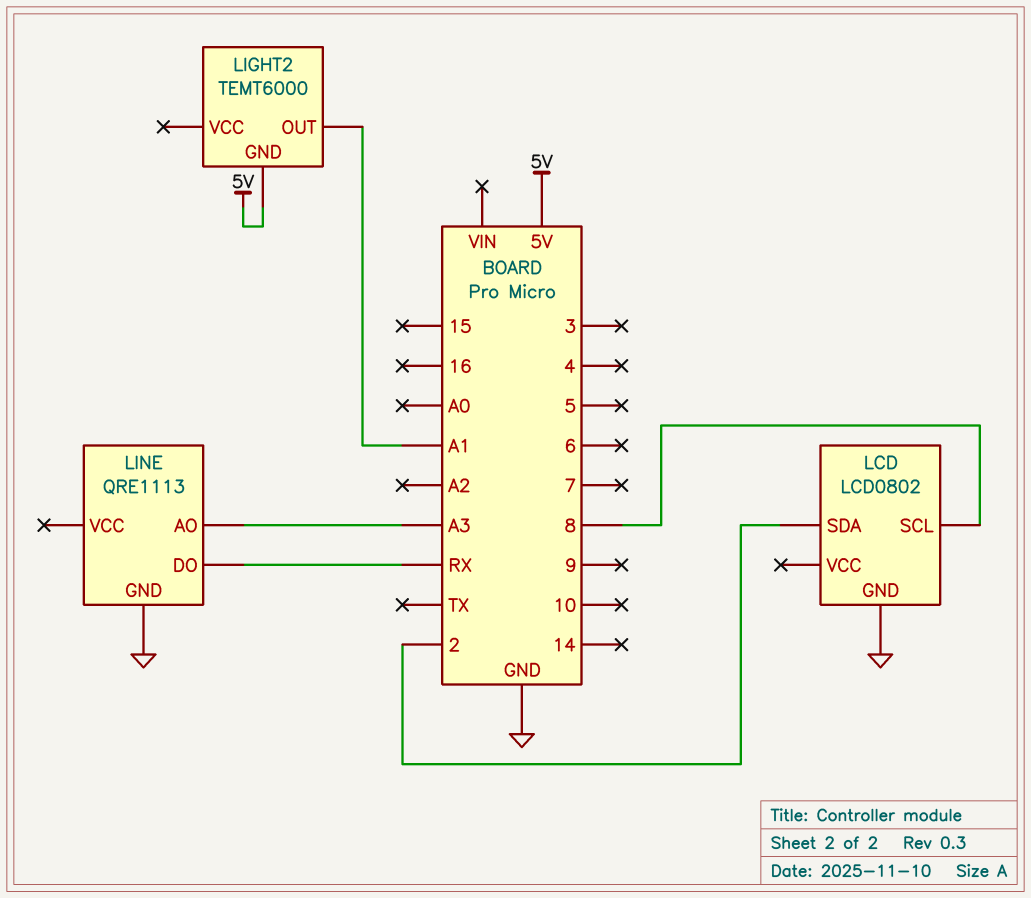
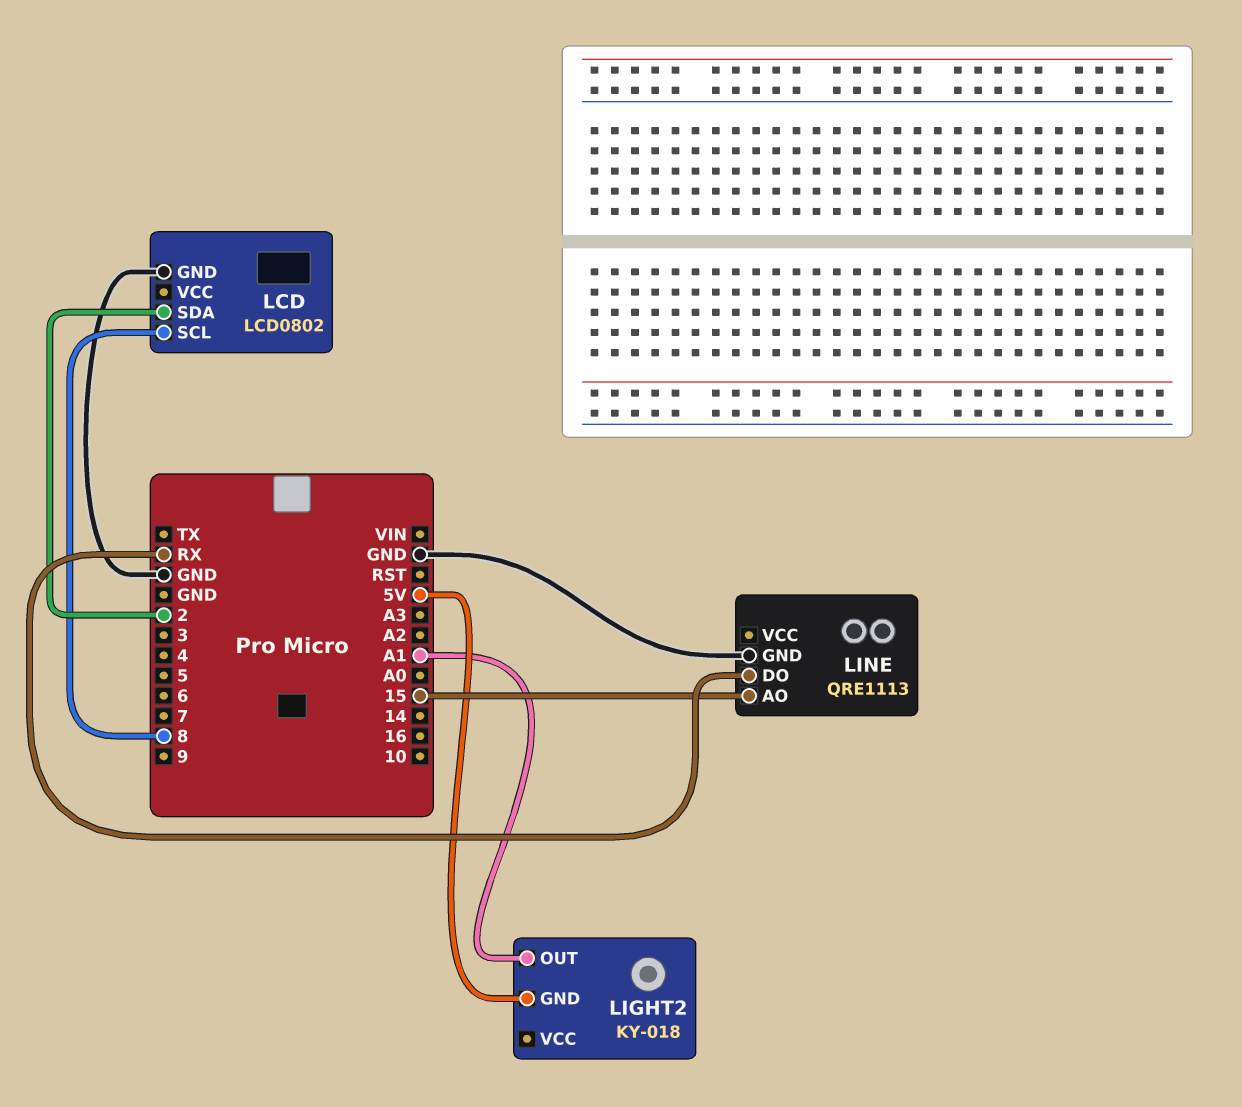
LIGHT2: TEMT6000 -> KY-018
LINE pin AO: A3 -> 15

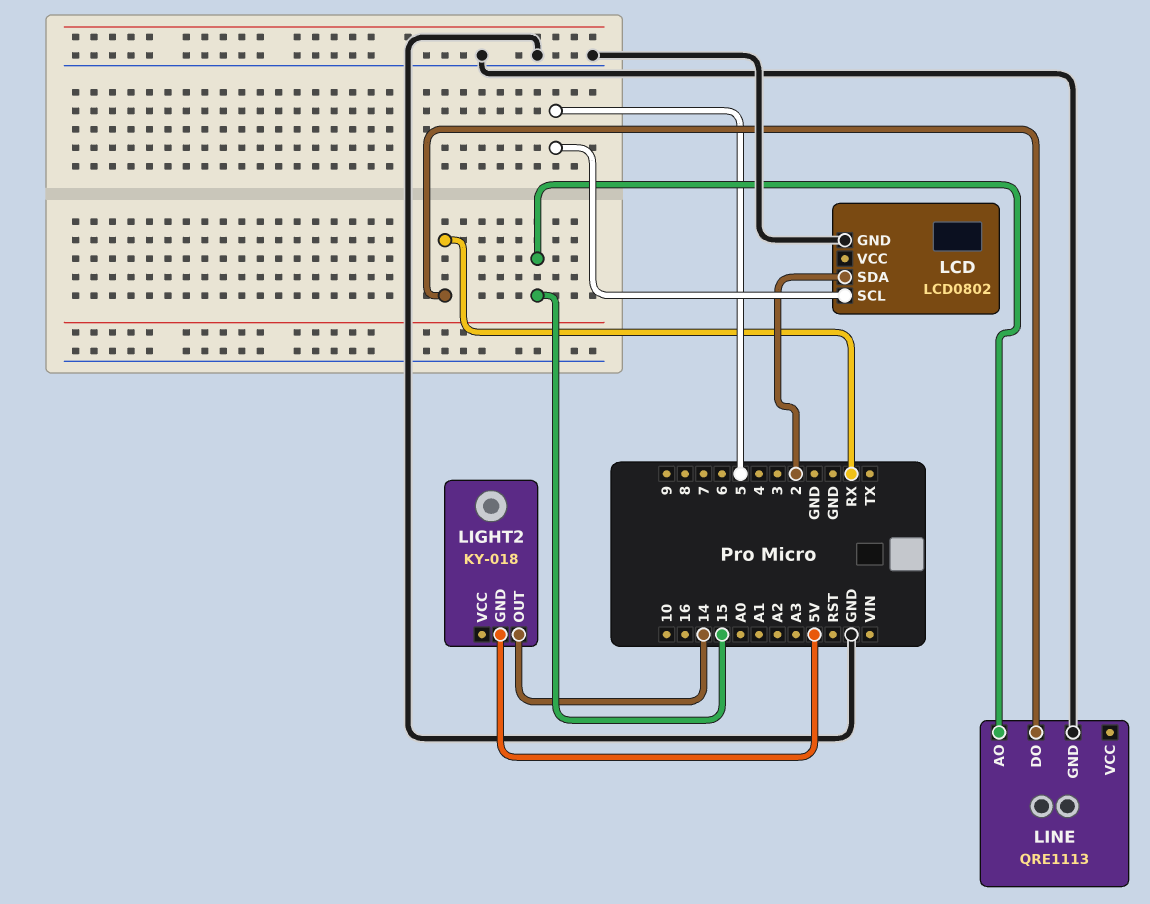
LCD pin SCL: 8 -> 5
LIGHT2 pin OUT: A1 -> 14

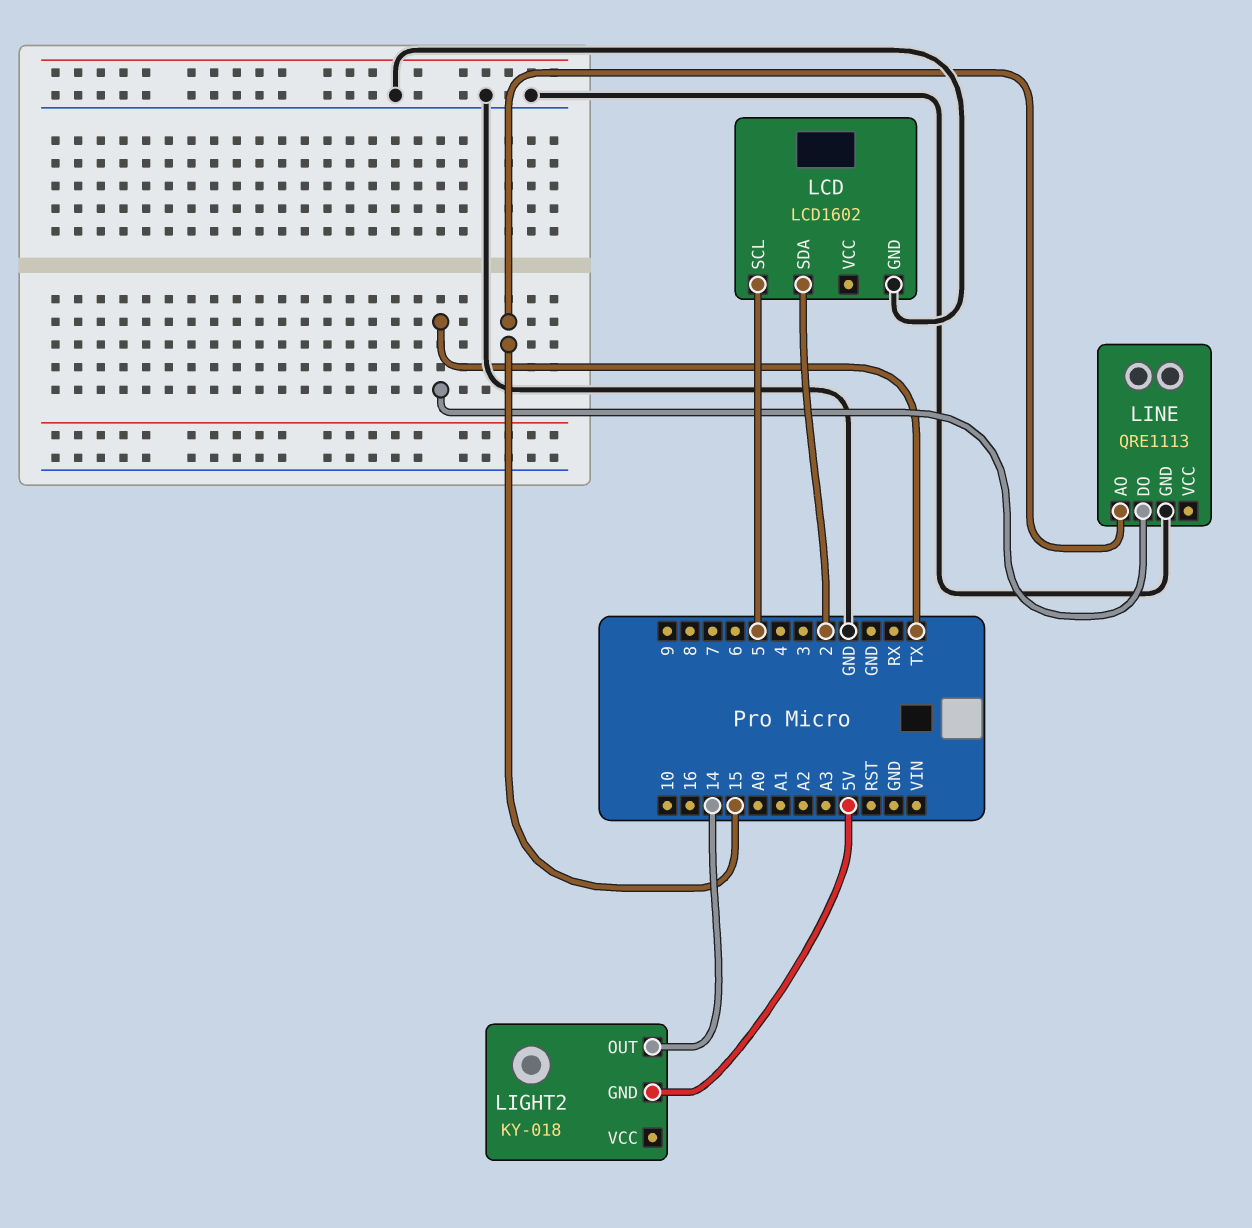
LCD: LCD0802 -> LCD1602
LINE pin DO: RX -> TX

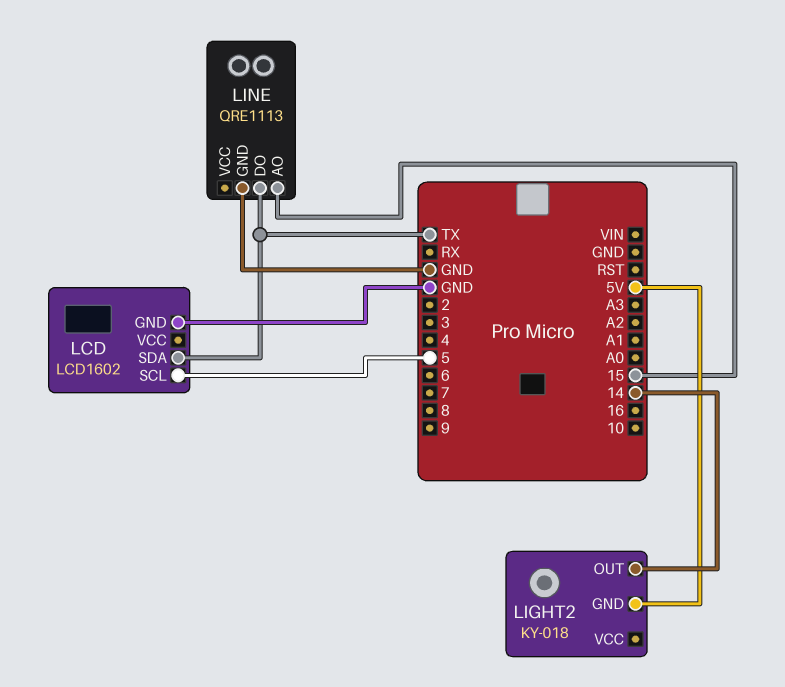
LCD pin SDA: 2 -> TX

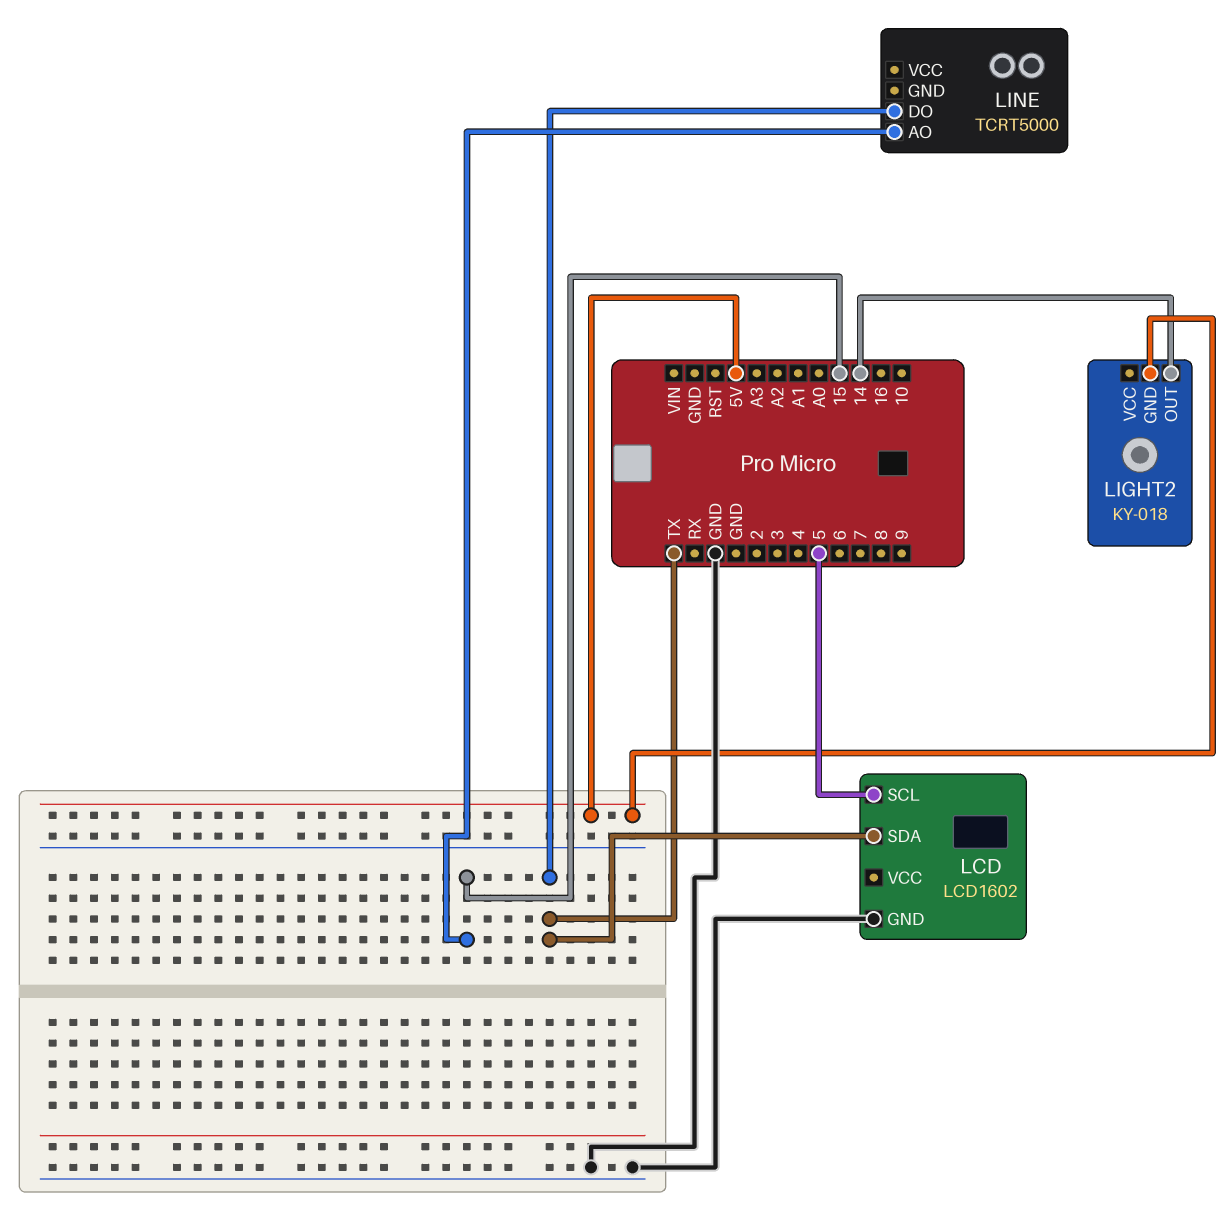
LINE: QRE1113 -> TCRT5000
LINE pin GND: GND -> none

